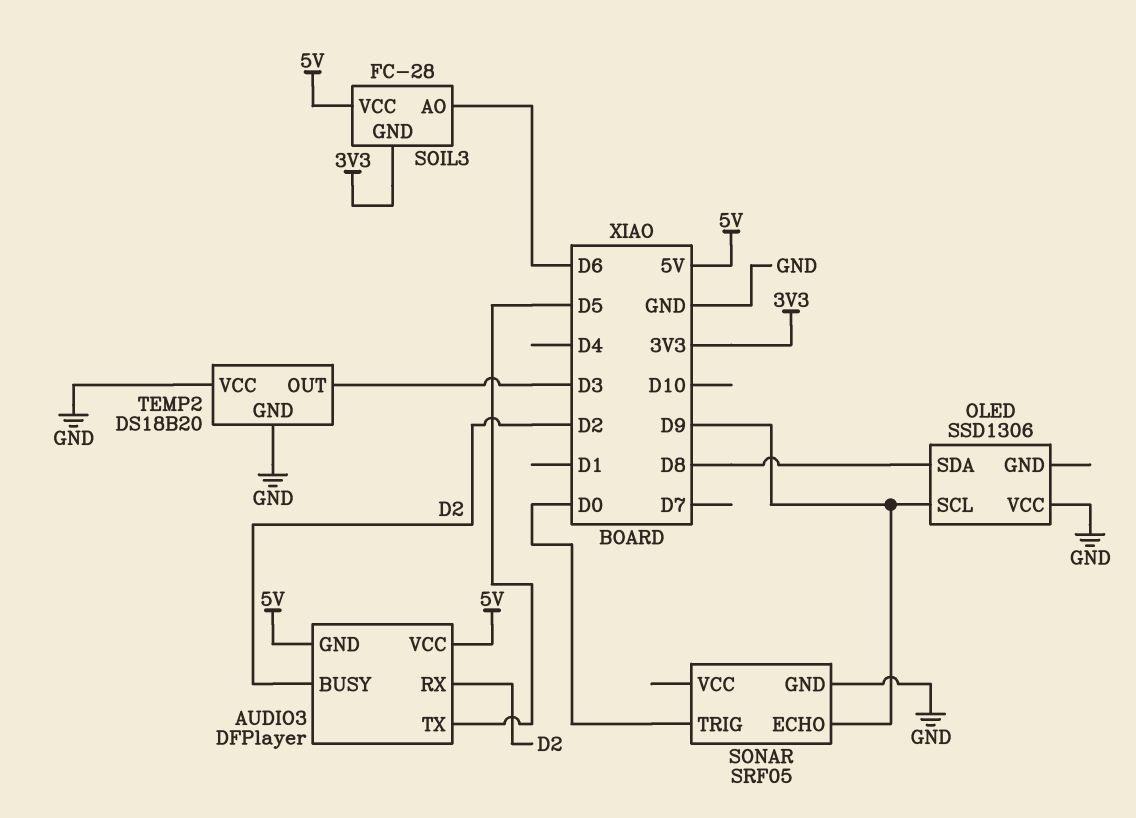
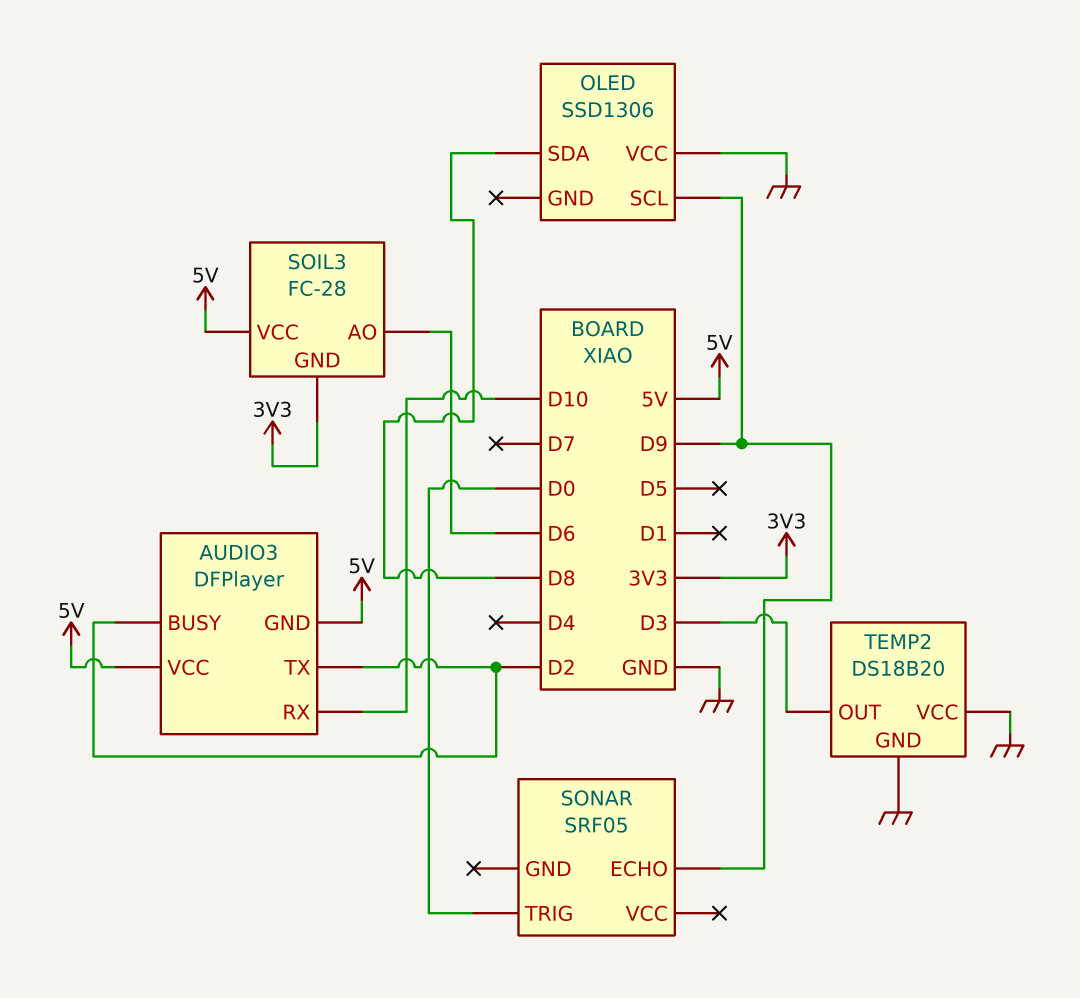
AUDIO3 pin RX: D2 -> D10
AUDIO3 pin TX: D5 -> D2
SONAR pin GND: GND -> none

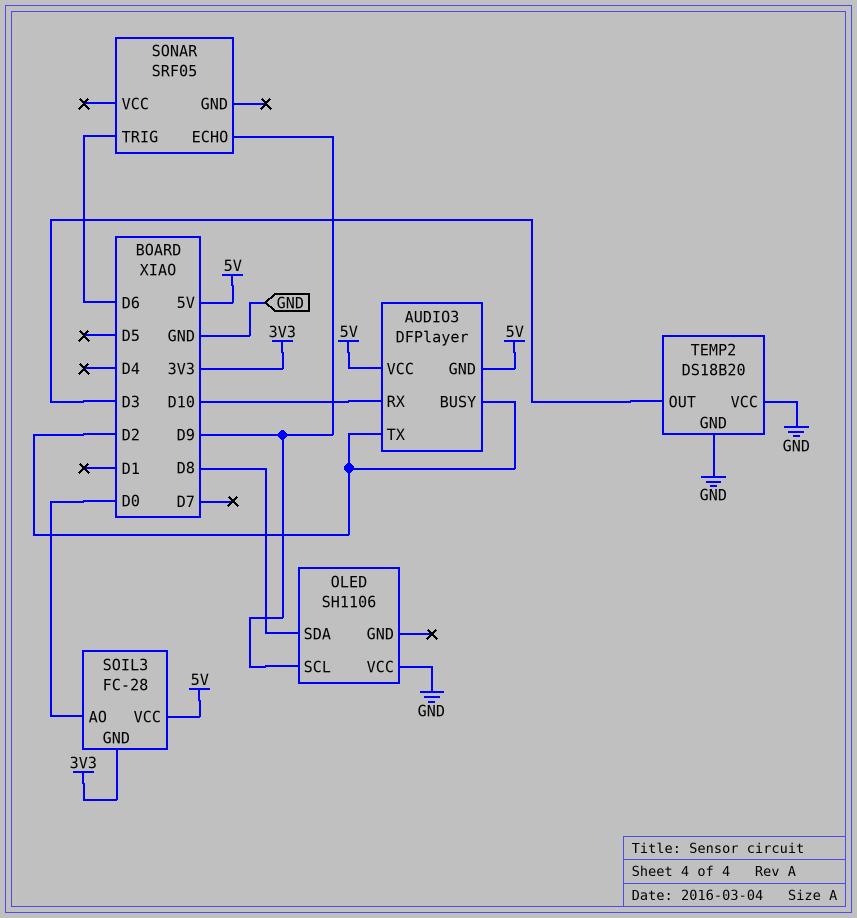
OLED: SSD1306 -> SH1106
SOIL3 pin AO: D6 -> D0
SONAR pin TRIG: D0 -> D6

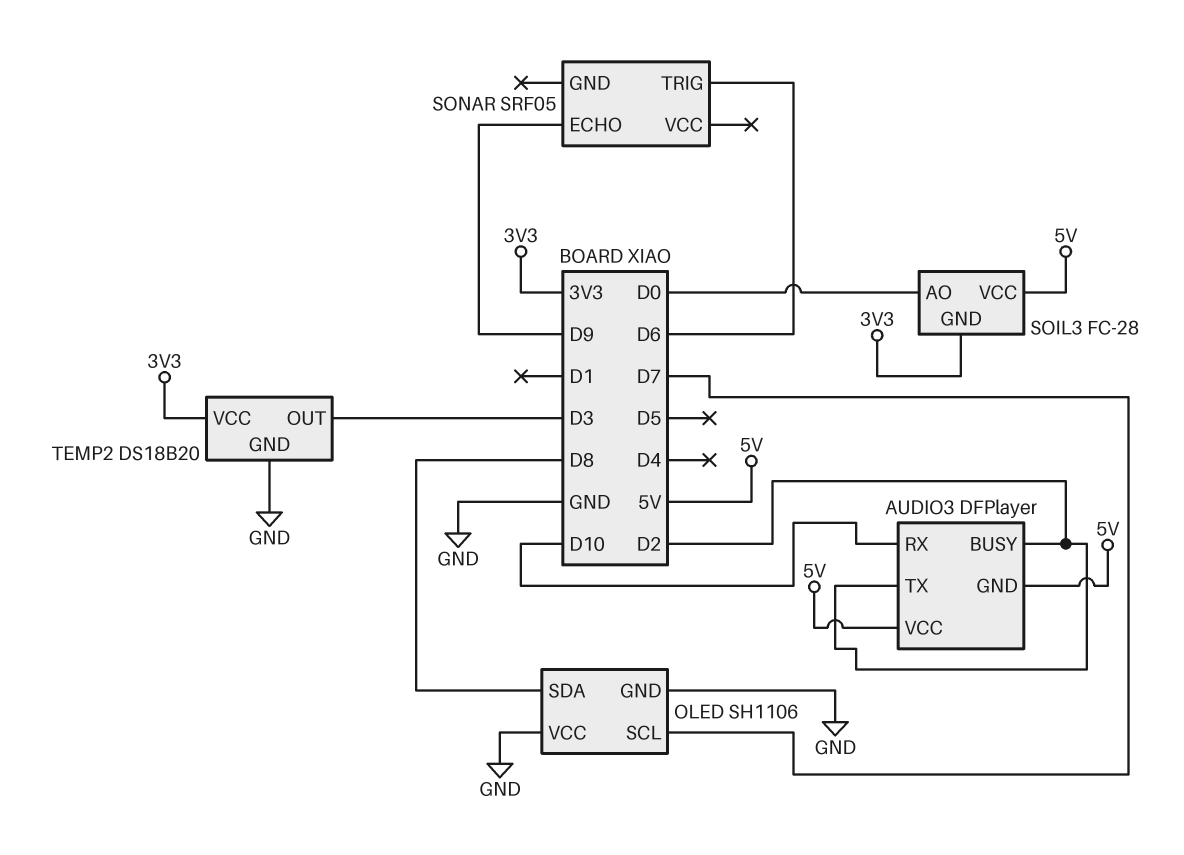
OLED pin GND: none -> GND
OLED pin SCL: D9 -> D7
TEMP2 pin VCC: GND -> 3V3

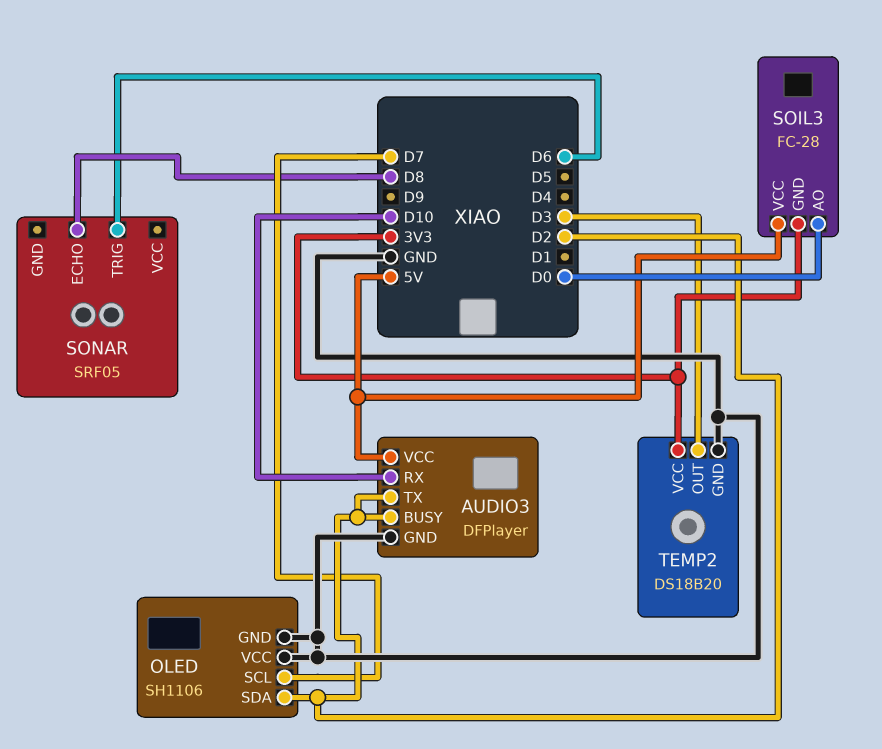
AUDIO3 pin GND: 5V -> GND
OLED pin SDA: D8 -> D2
SONAR pin ECHO: D9 -> D8

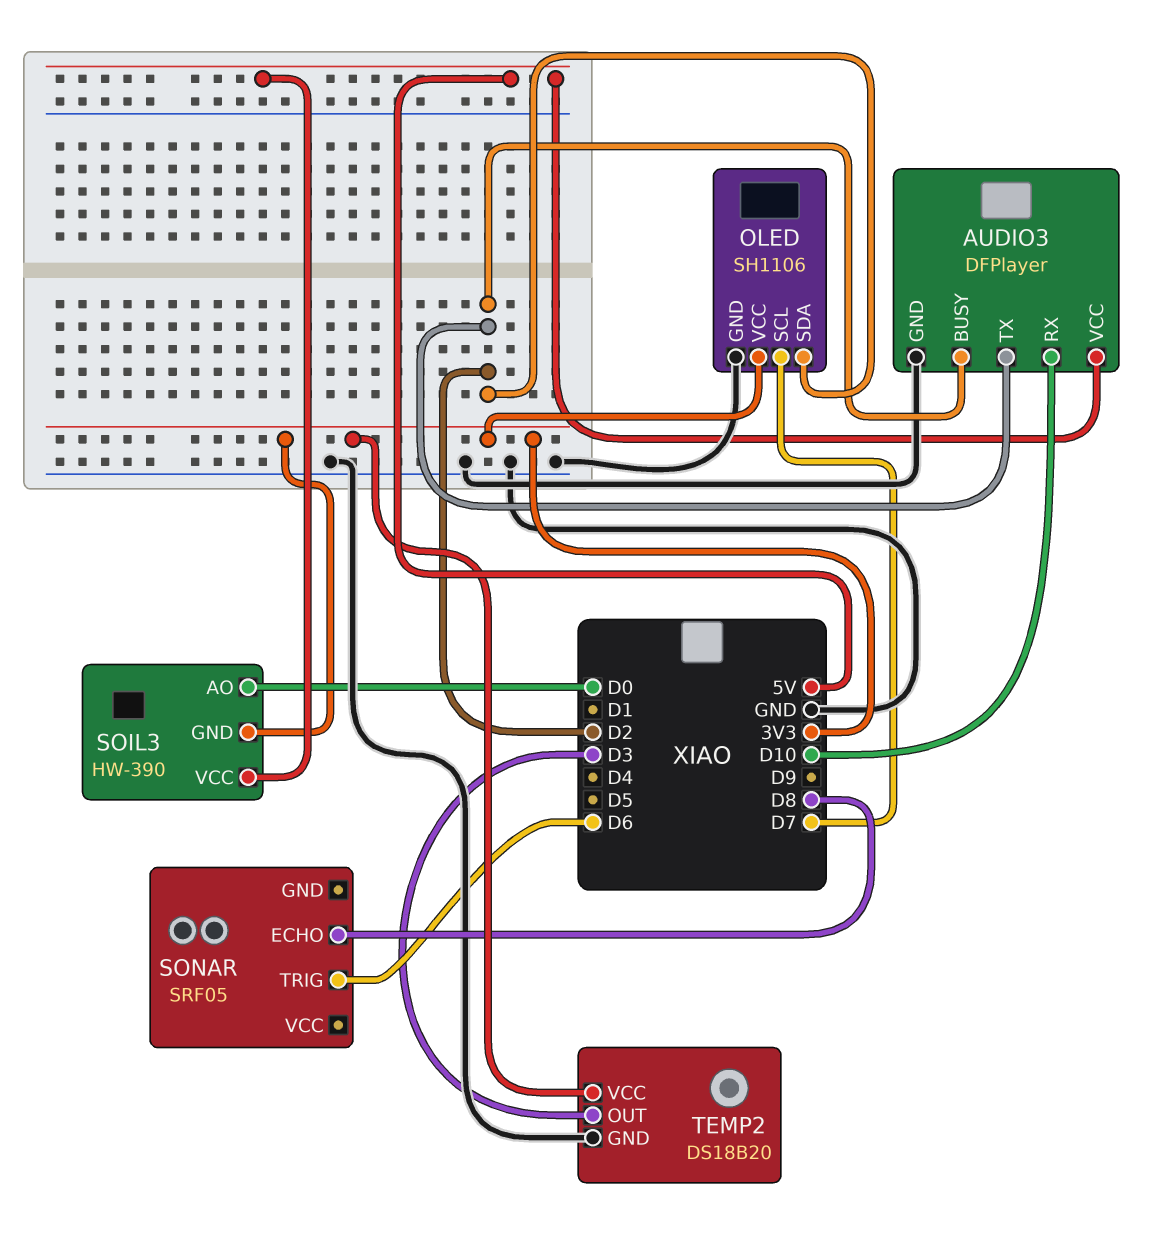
OLED pin VCC: GND -> 3V3
SOIL3: FC-28 -> HW-390

